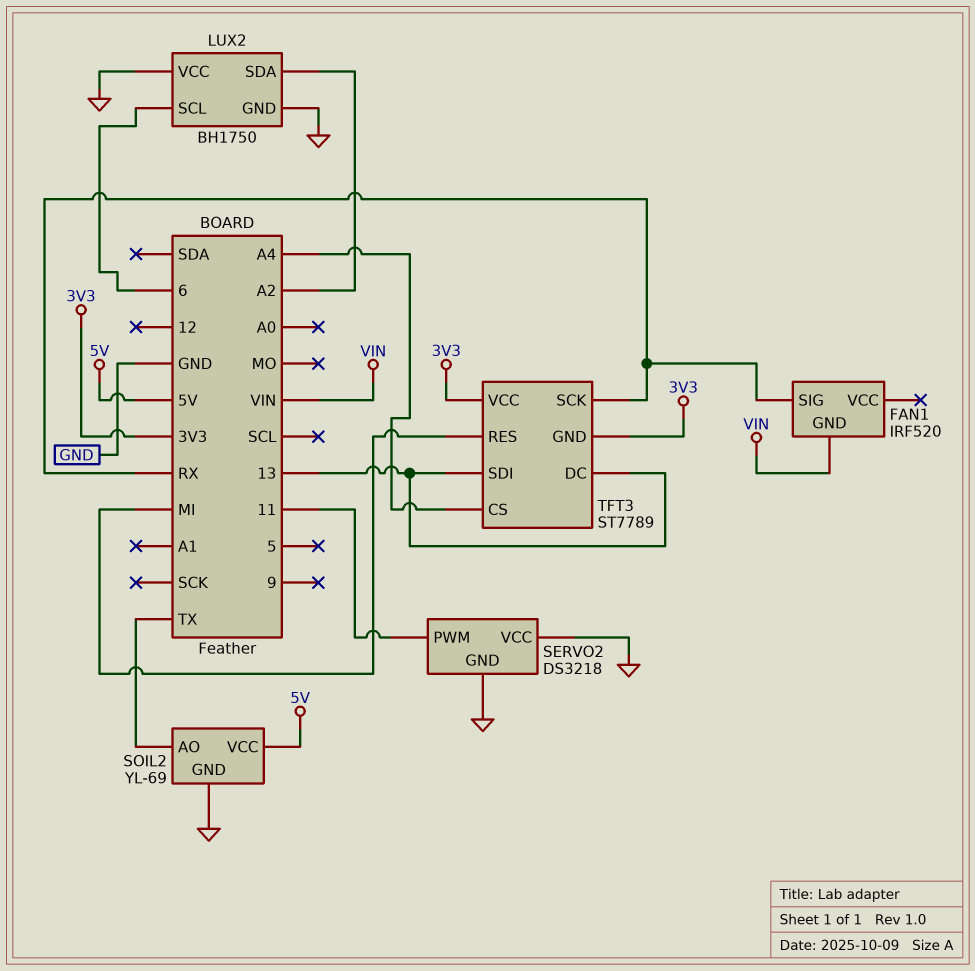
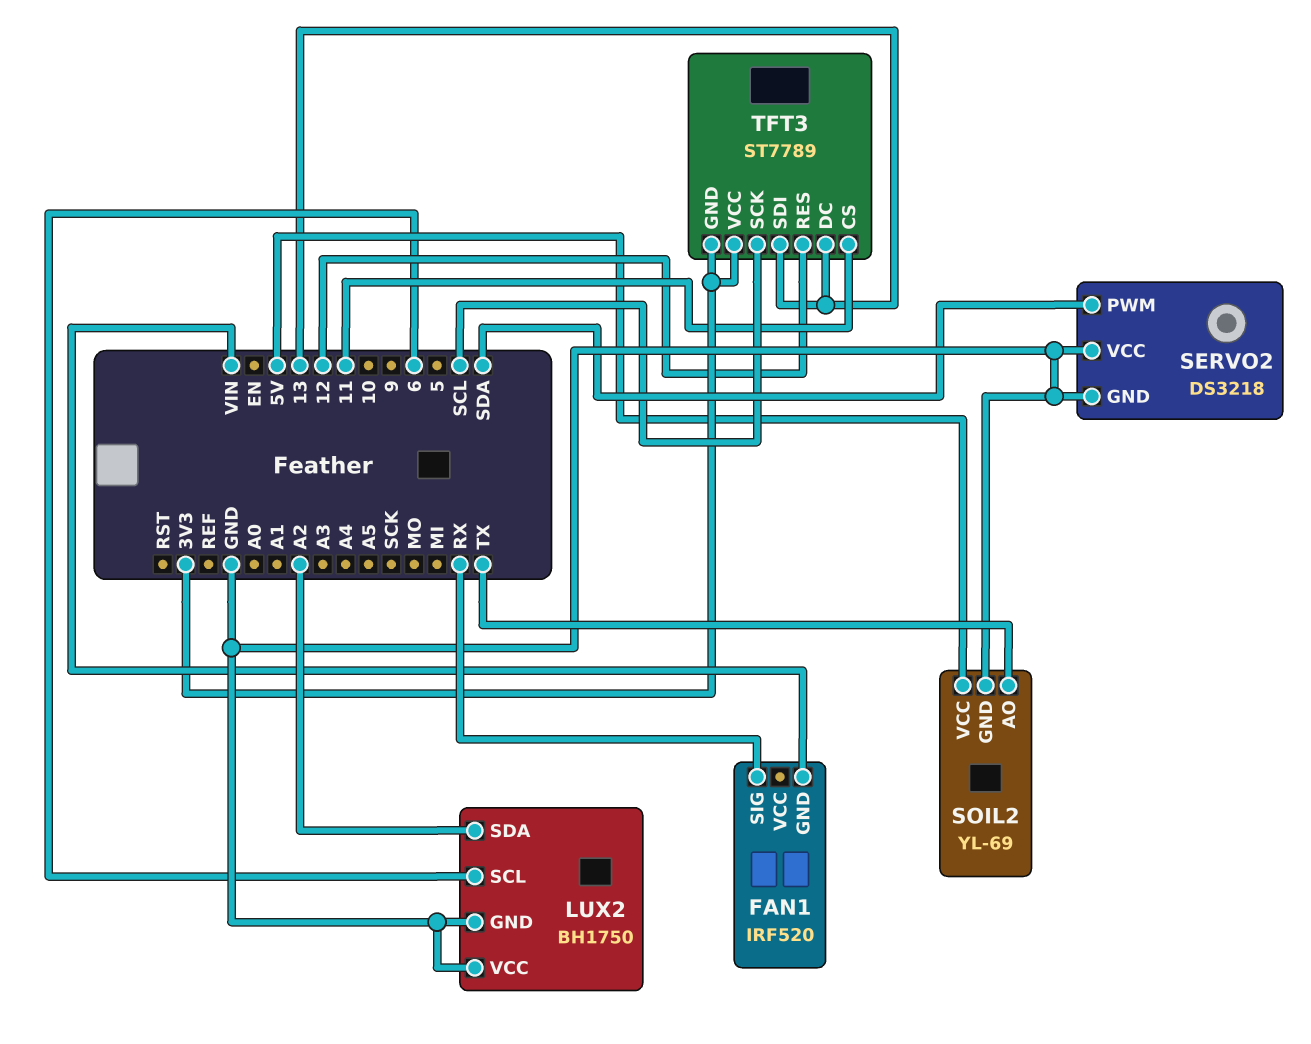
SERVO2 pin PWM: 11 -> SDA
TFT3 pin CS: A4 -> 11
TFT3 pin RES: MI -> 12
TFT3 pin SCK: RX -> SCL

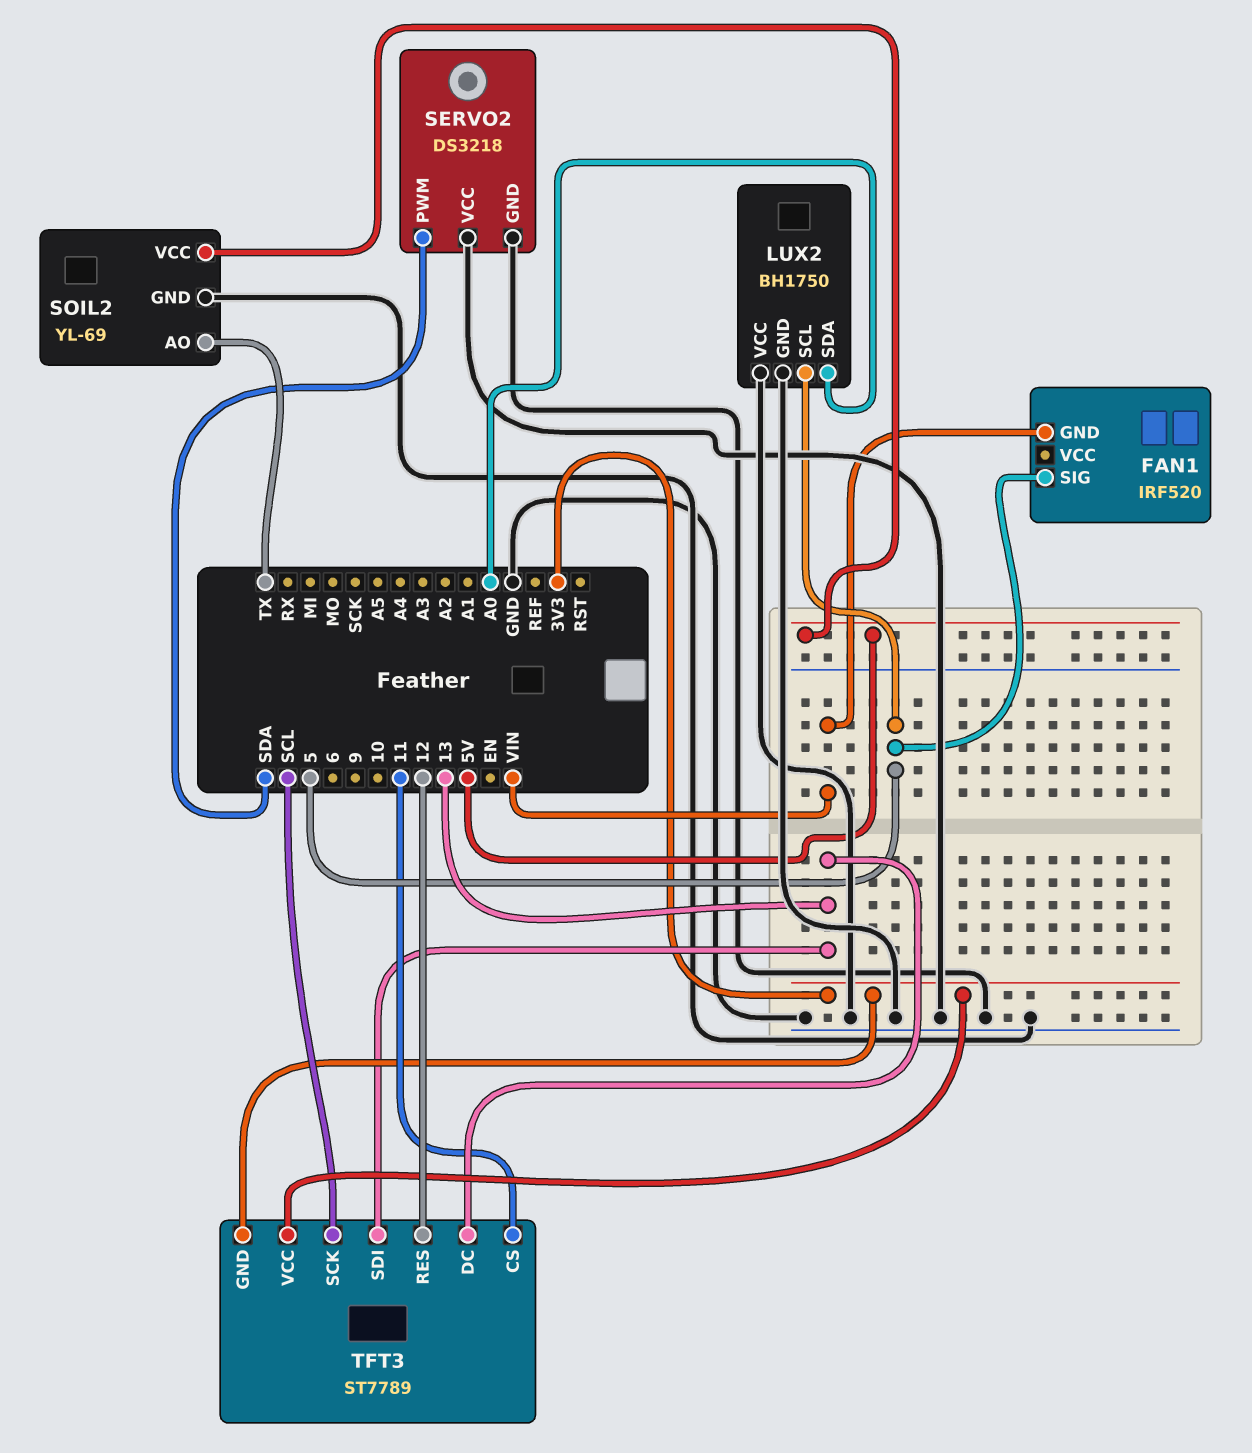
FAN1 pin SIG: RX -> 5
LUX2 pin SCL: 6 -> 5
LUX2 pin SDA: A2 -> A0

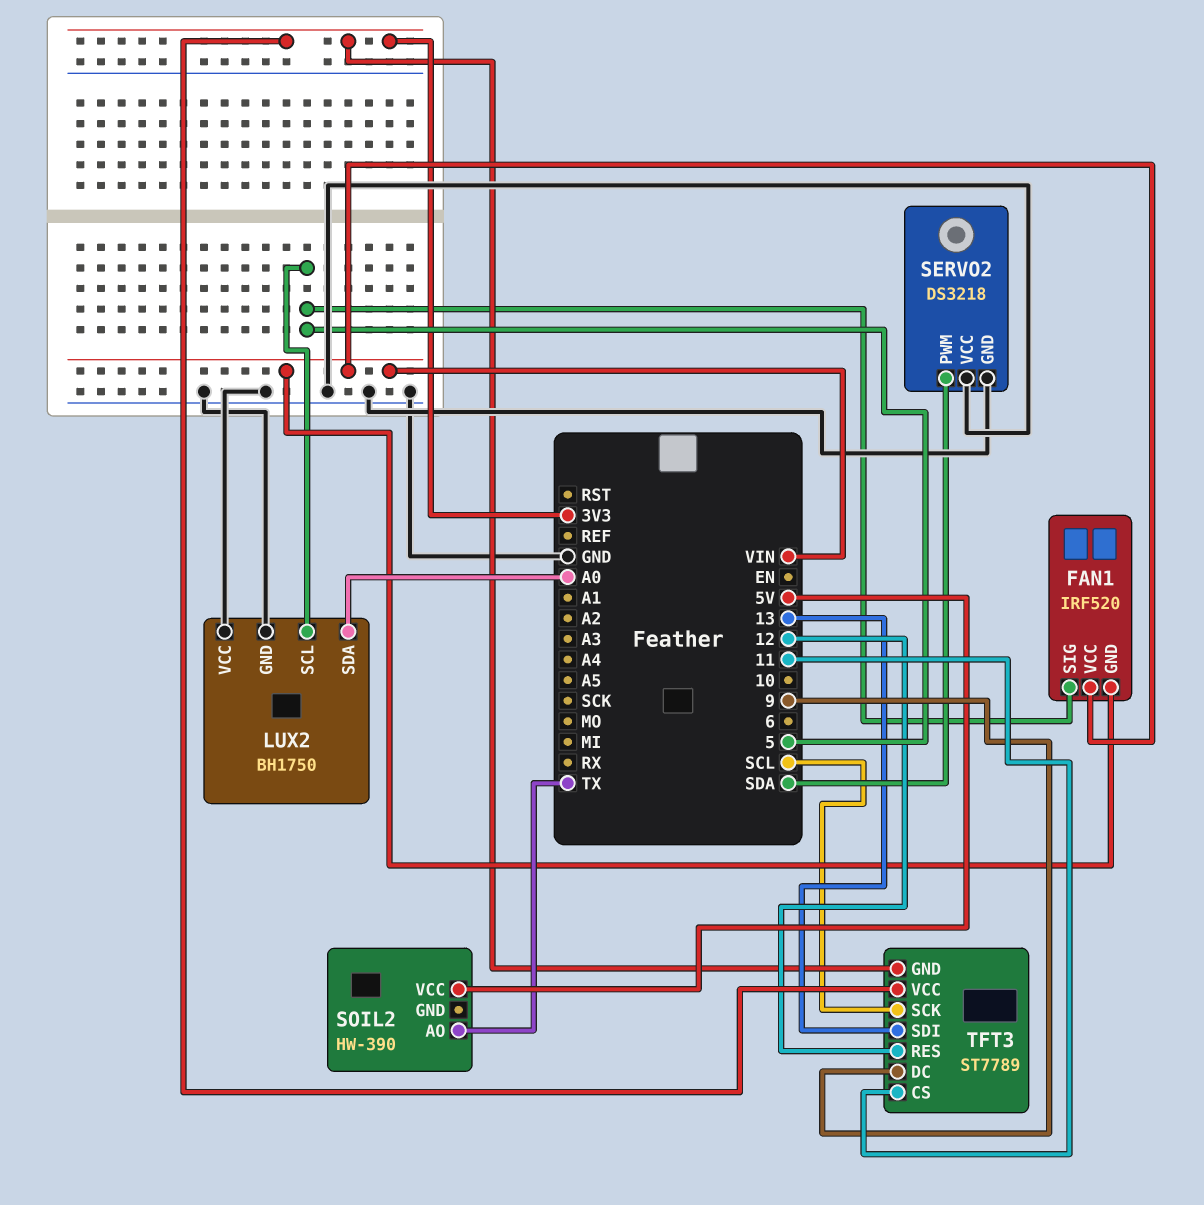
FAN1 pin VCC: none -> VIN
SOIL2: YL-69 -> HW-390
SOIL2 pin GND: GND -> none
TFT3 pin DC: 13 -> 9

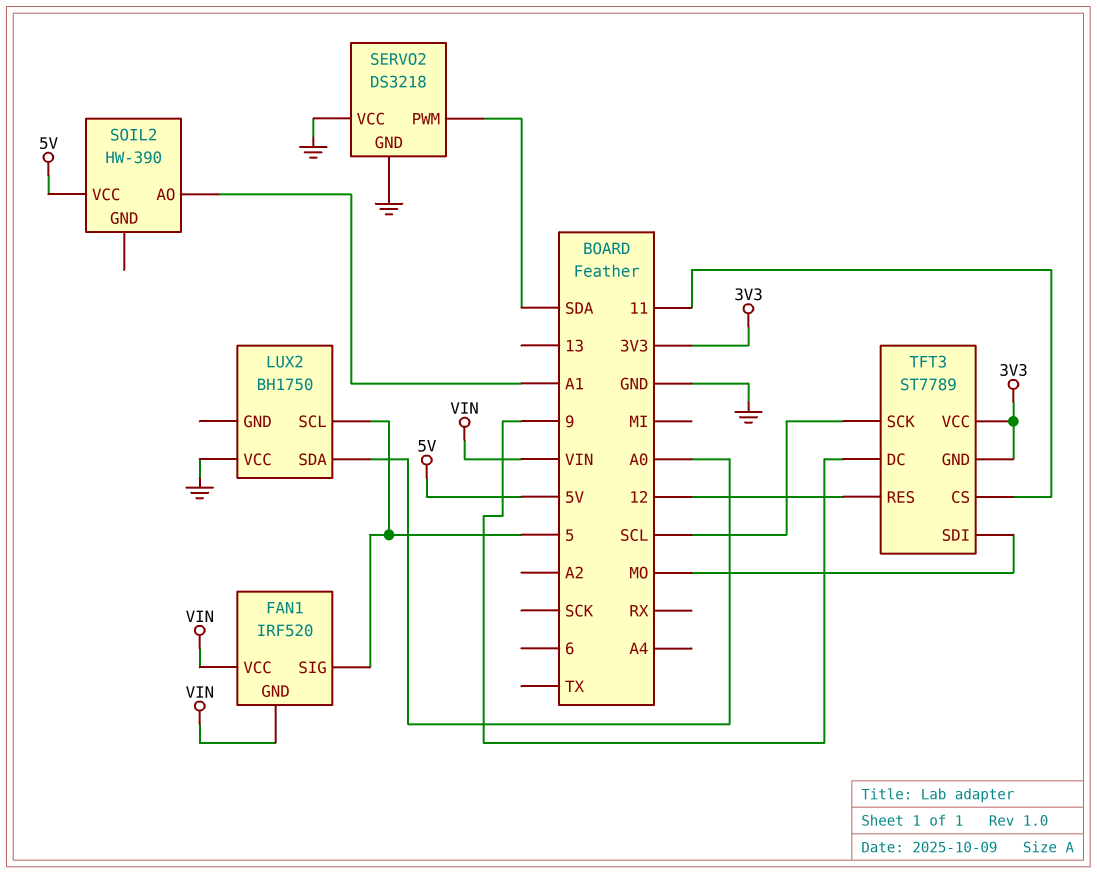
LUX2 pin GND: GND -> none
SOIL2 pin AO: TX -> A1
TFT3 pin SDI: 13 -> MO

